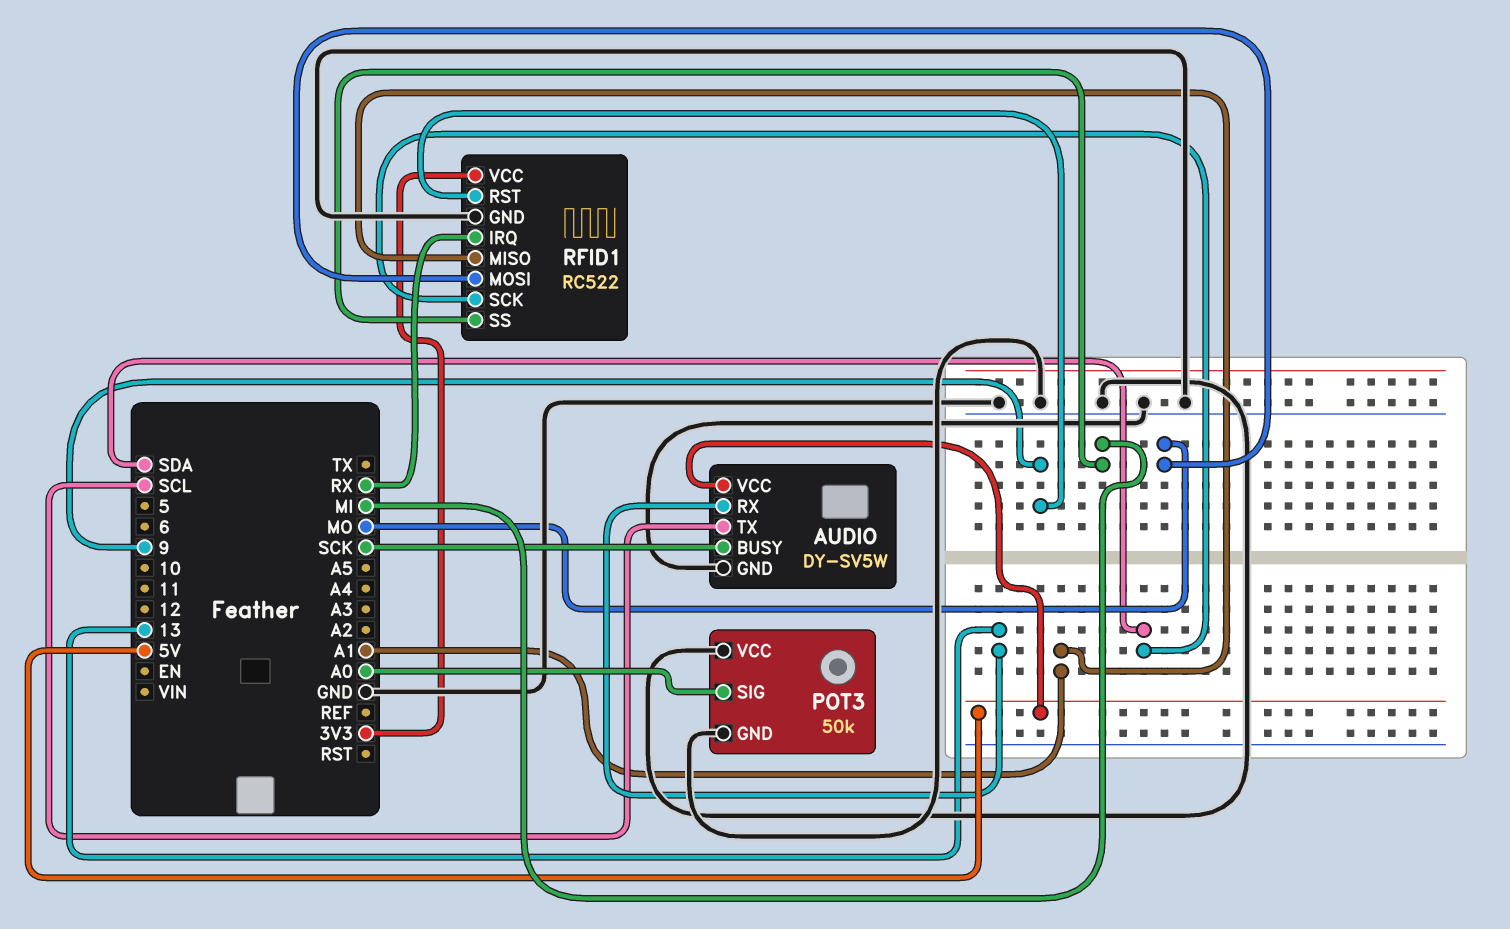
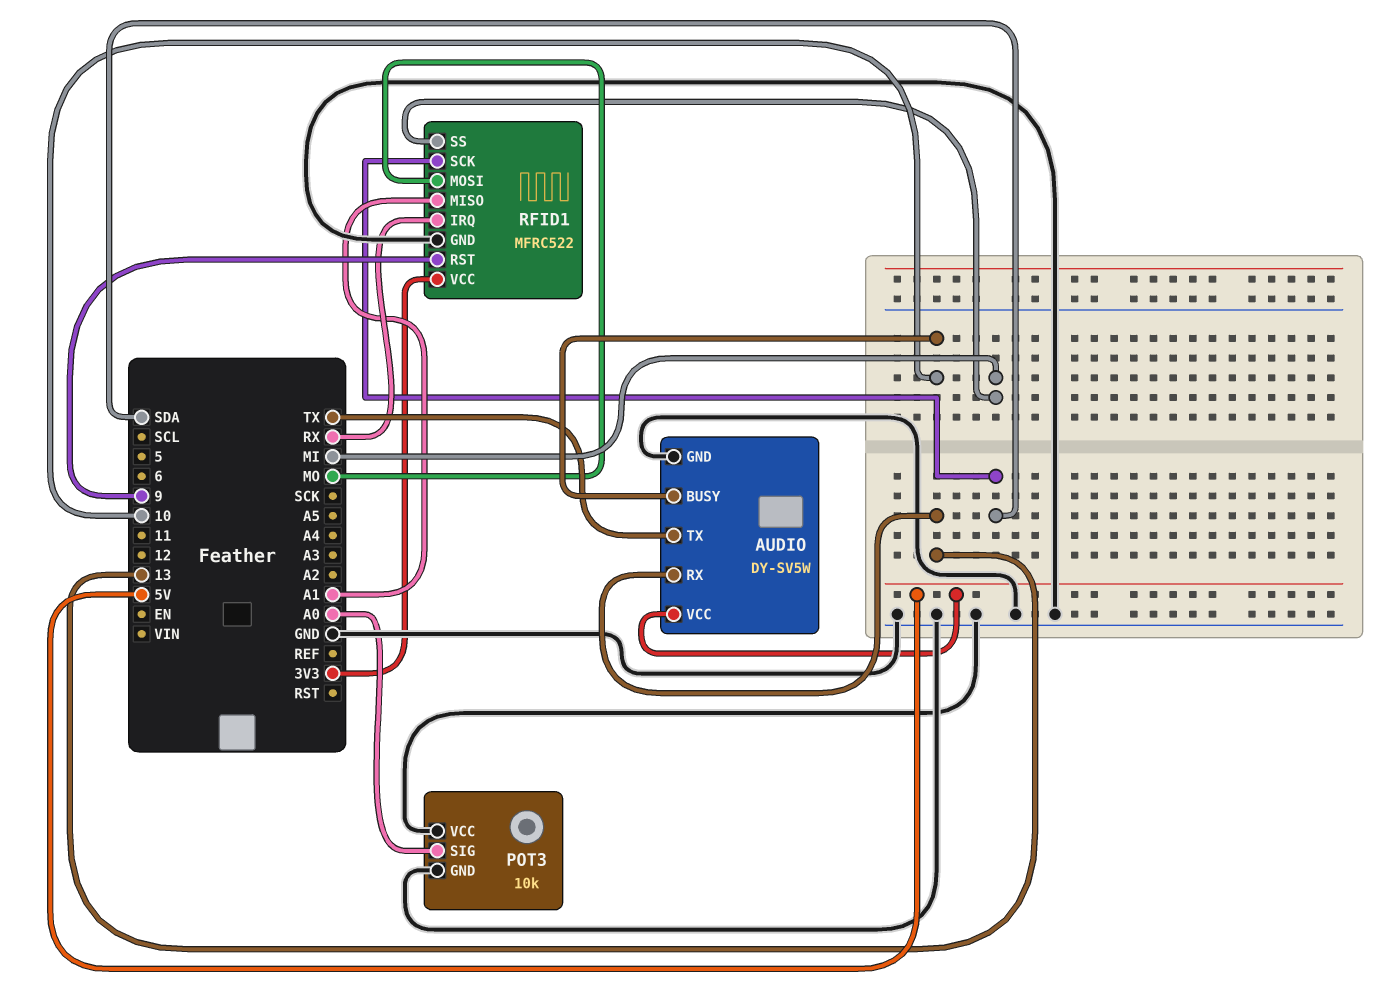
AUDIO pin BUSY: SCK -> 10
AUDIO pin TX: SCL -> TX
POT3: 50k -> 10k
RFID1: RC522 -> MFRC522

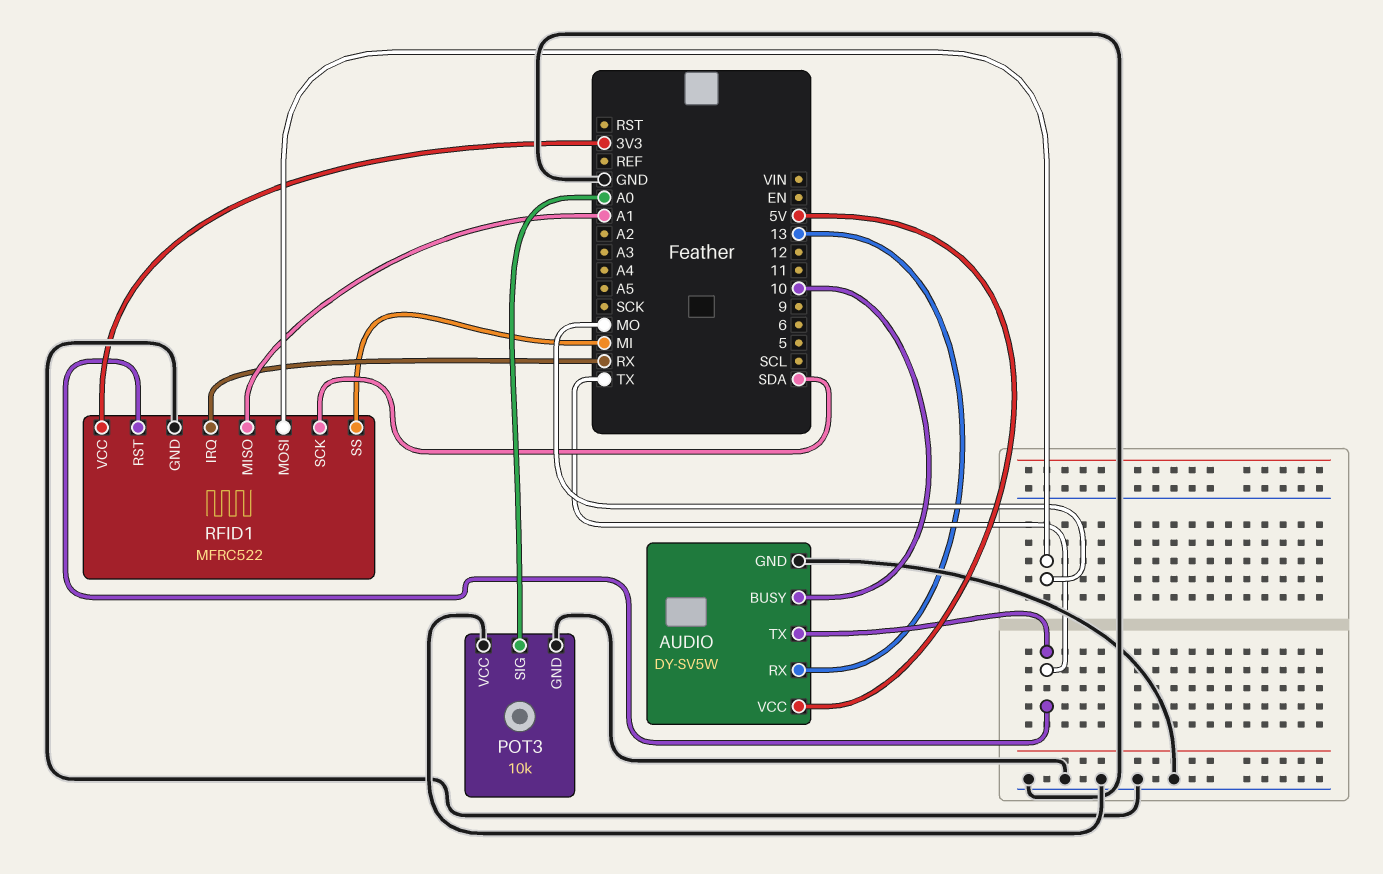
RFID1 pin RST: 9 -> TX

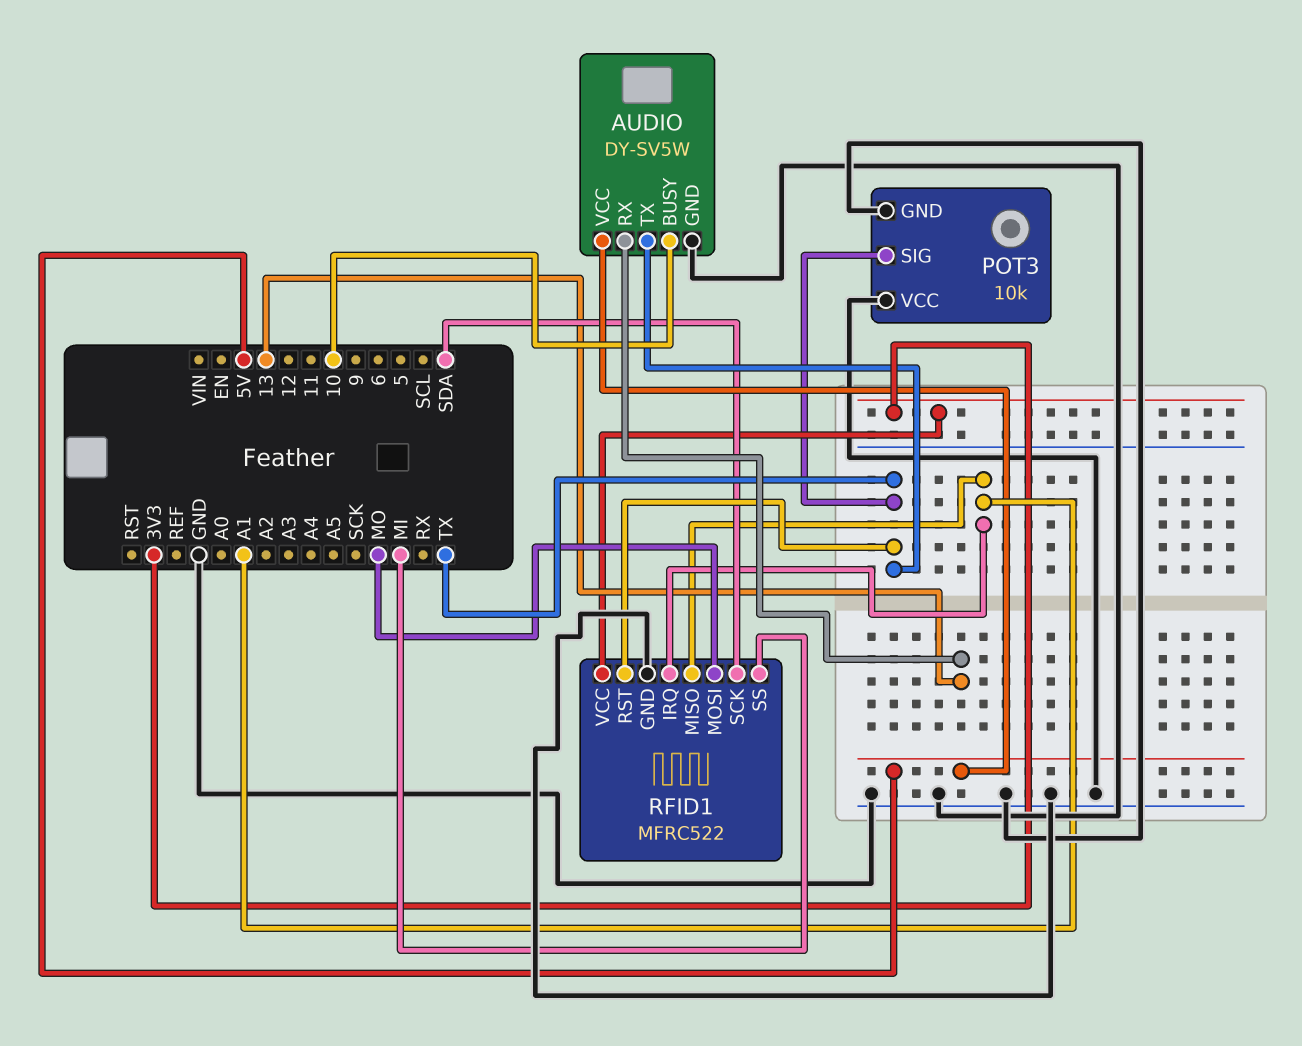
POT3 pin SIG: A0 -> TX
RFID1 pin IRQ: RX -> A1

